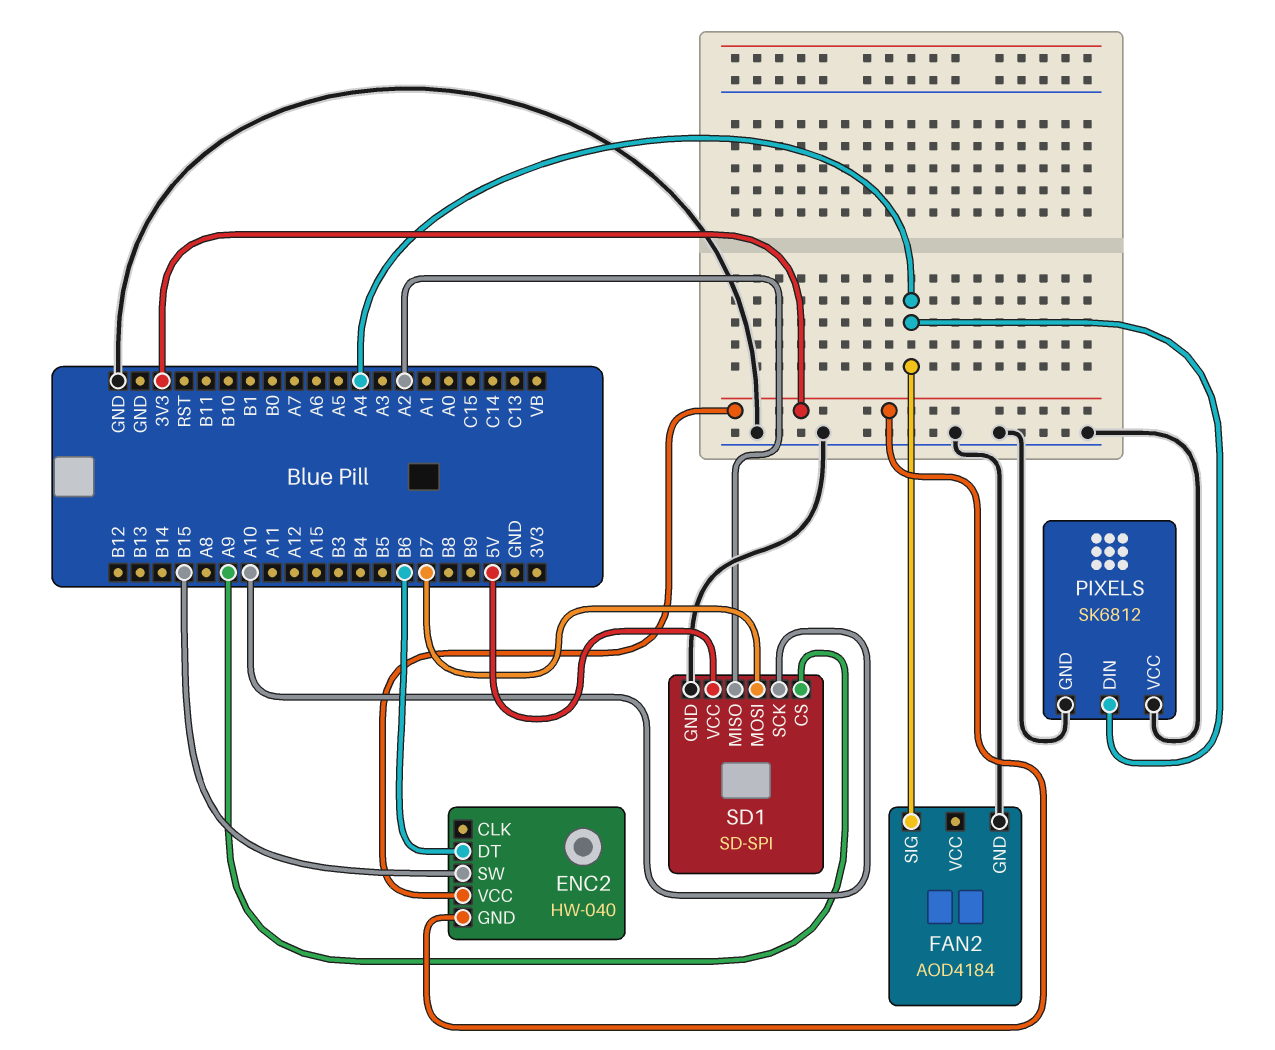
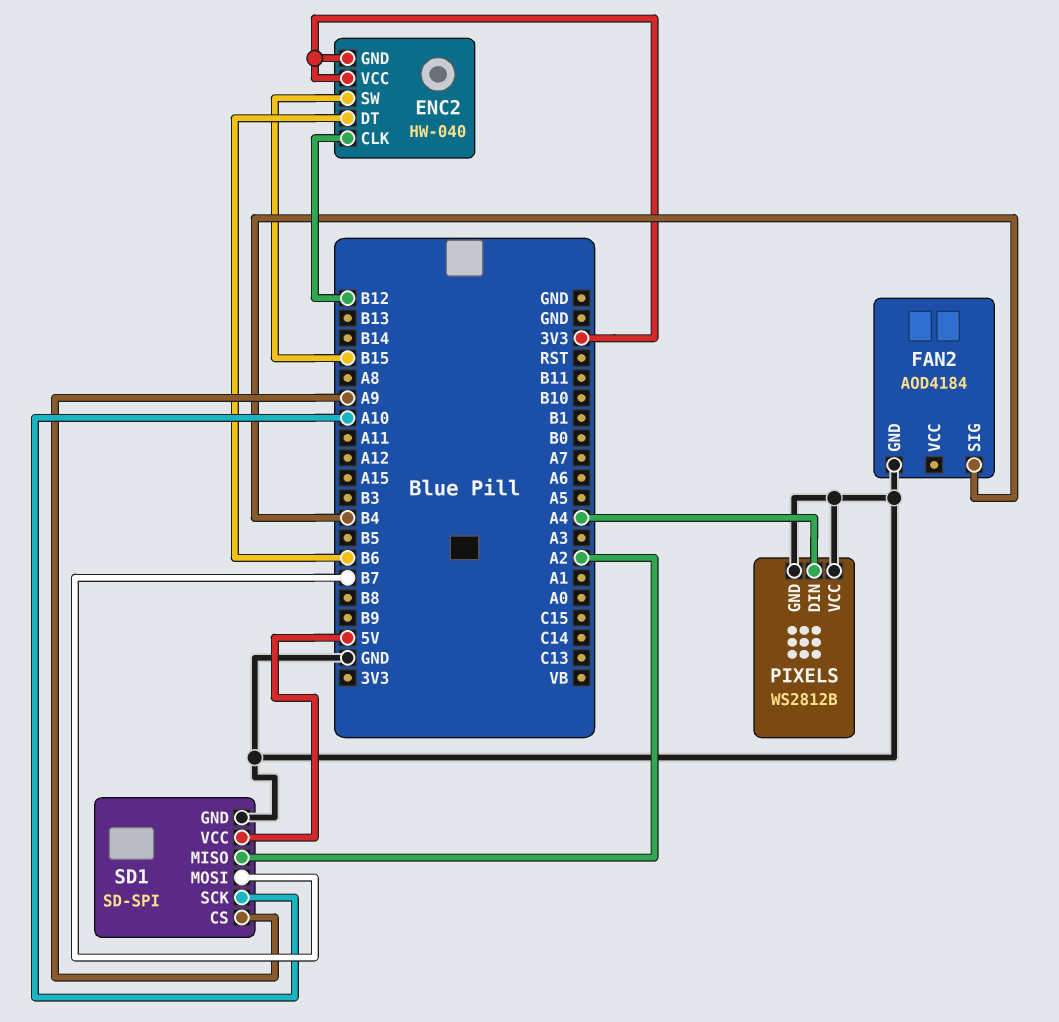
ENC2 pin CLK: none -> B12
FAN2 pin SIG: A4 -> B4
PIXELS: SK6812 -> WS2812B

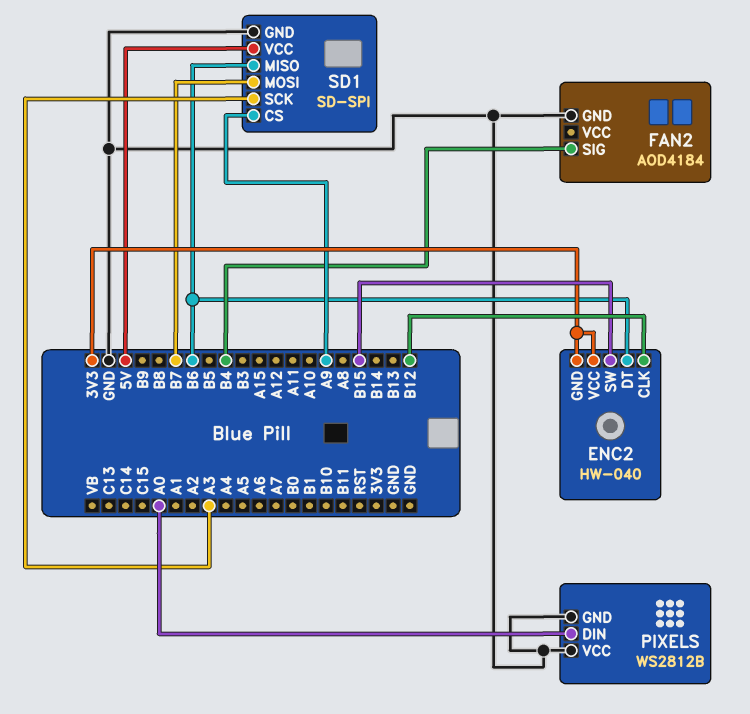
PIXELS pin DIN: A4 -> A0
SD1 pin MISO: A2 -> B6
SD1 pin SCK: A10 -> A3

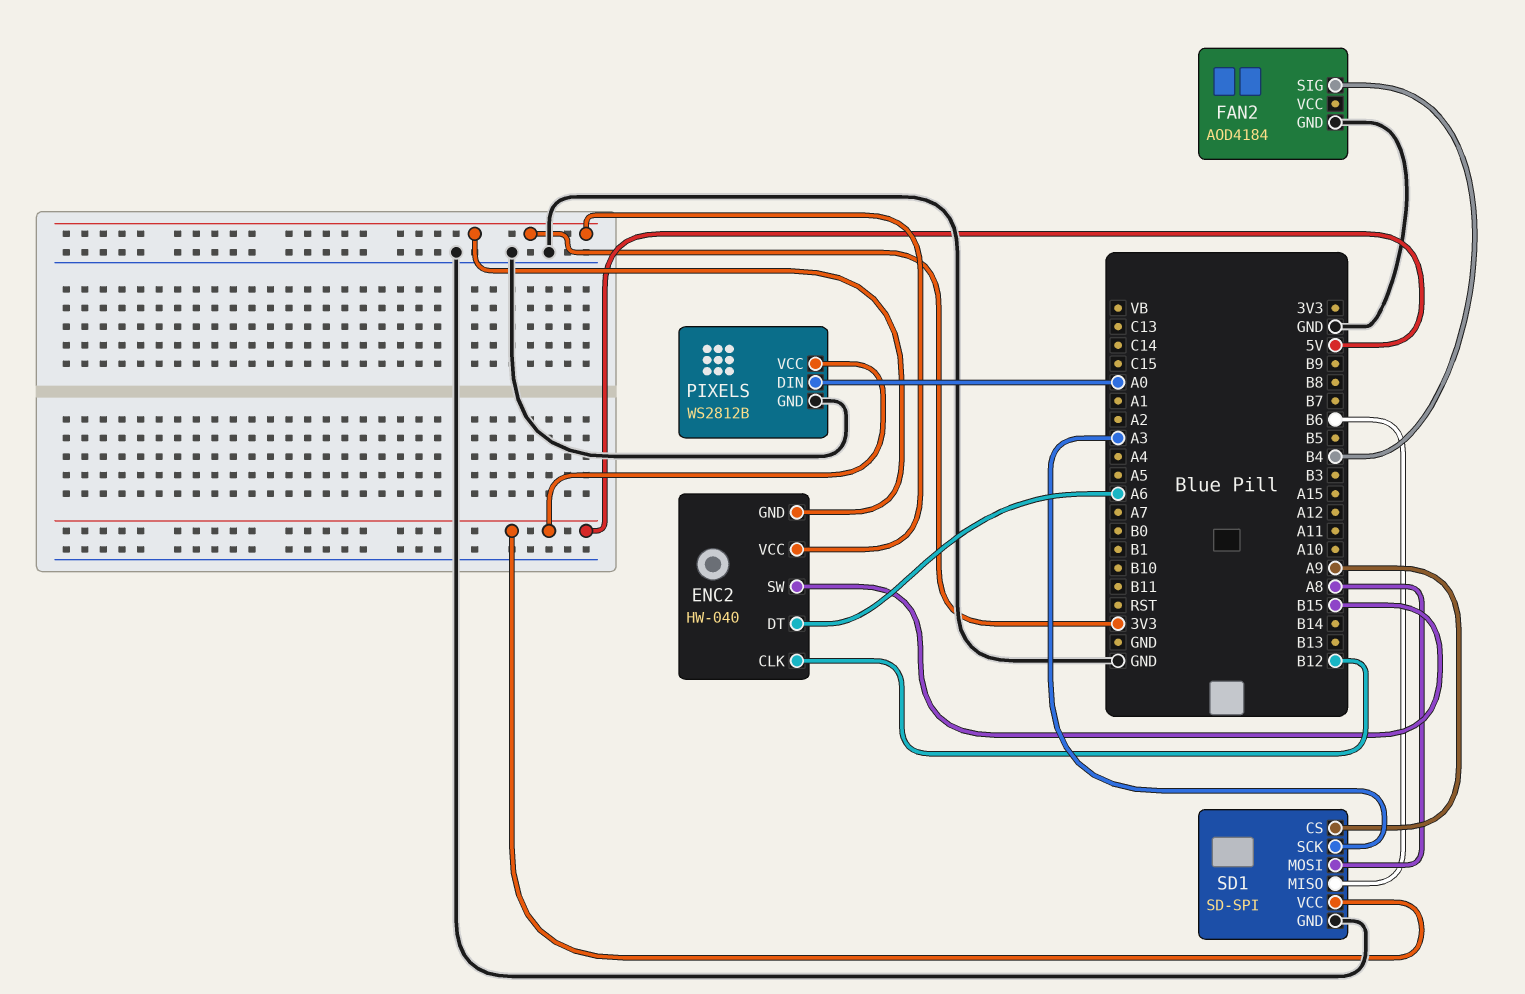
ENC2 pin DT: B6 -> A6
PIXELS pin VCC: GND -> 5V
SD1 pin MOSI: B7 -> A8

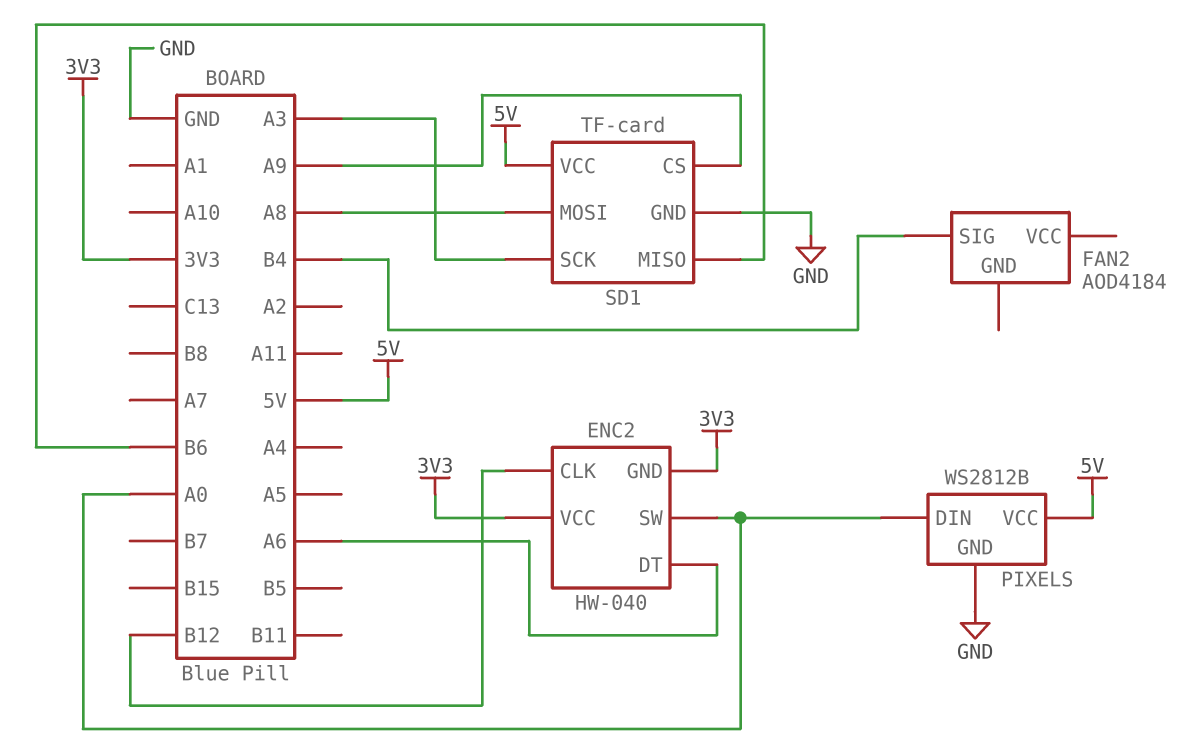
ENC2 pin SW: B15 -> A0
FAN2 pin GND: GND -> none
SD1: SD-SPI -> TF-card

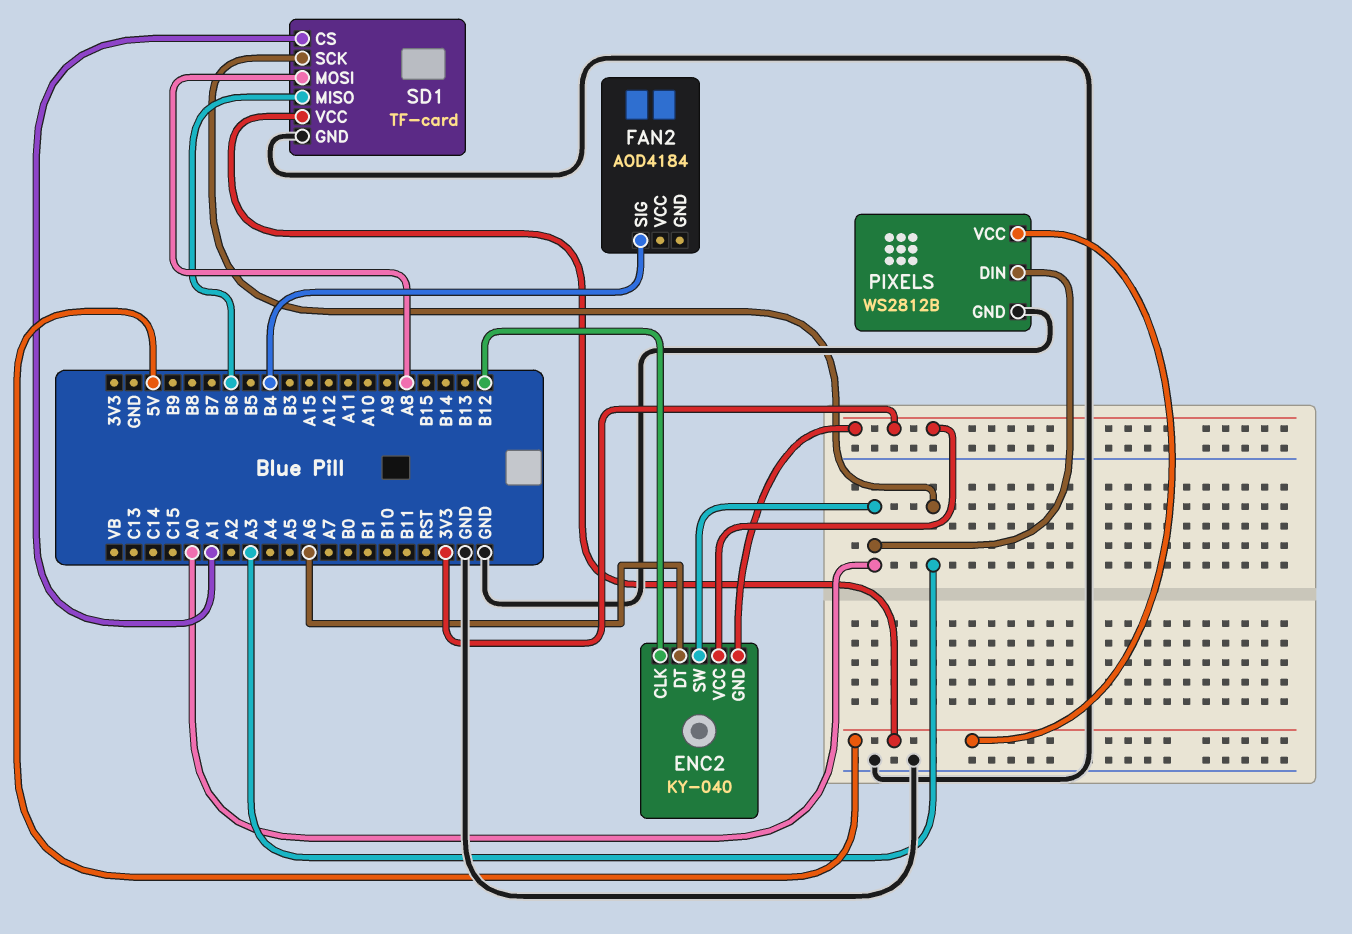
ENC2: HW-040 -> KY-040
SD1 pin CS: A9 -> A1

